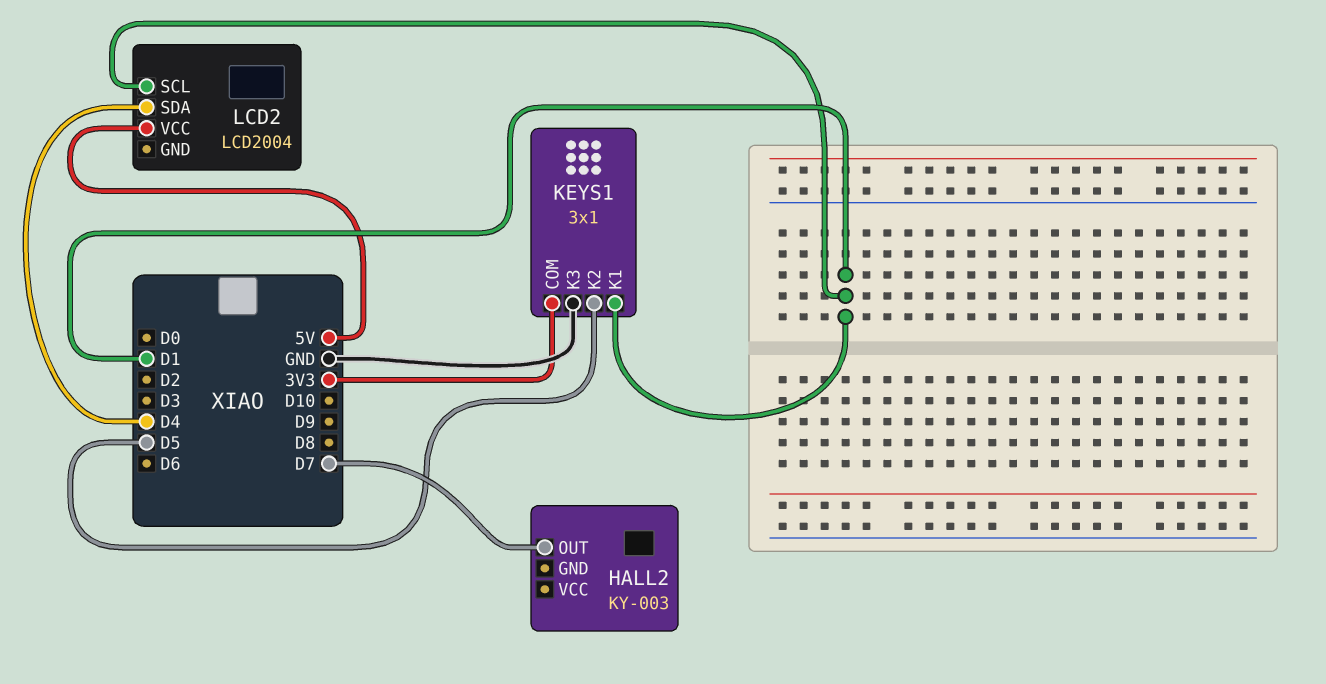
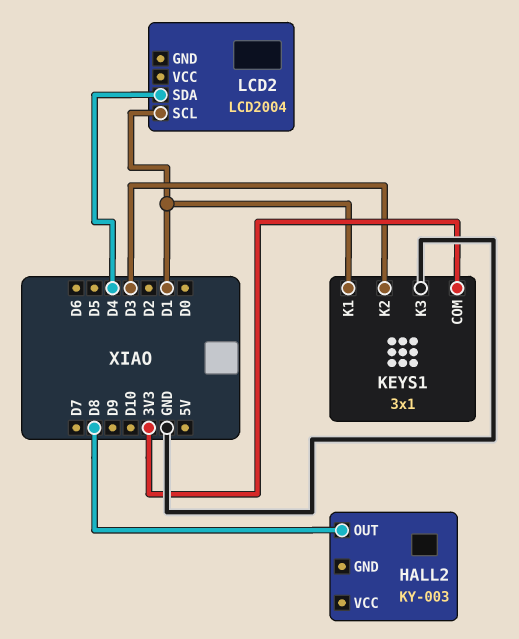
HALL2 pin OUT: D7 -> D8
KEYS1 pin K2: D5 -> D3
LCD2 pin VCC: 5V -> none

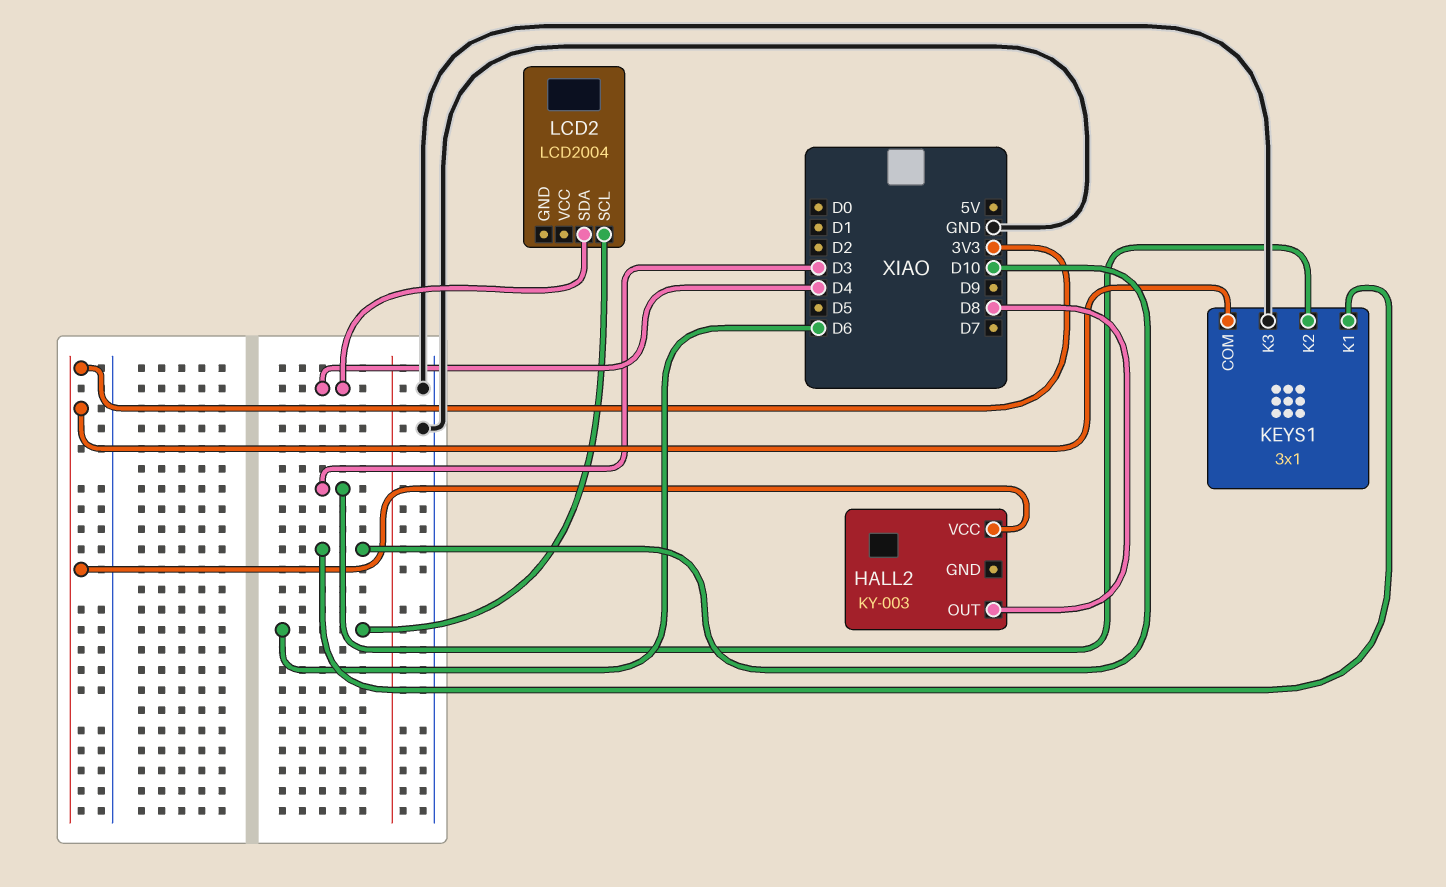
HALL2 pin VCC: none -> 3V3
KEYS1 pin K1: D1 -> D10
LCD2 pin SCL: D1 -> D6

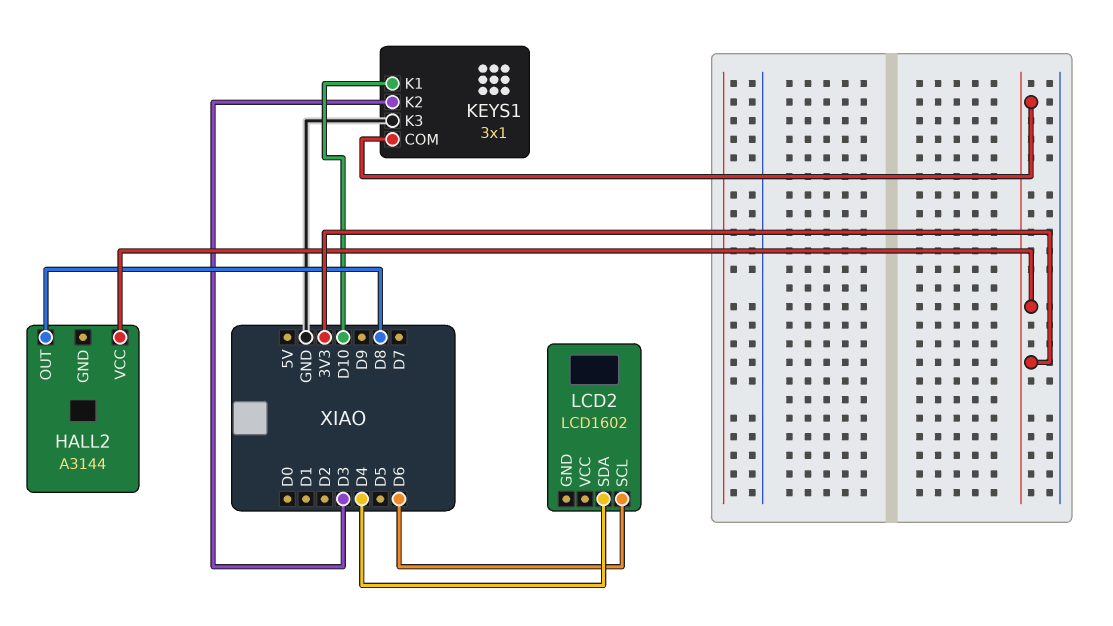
HALL2: KY-003 -> A3144
LCD2: LCD2004 -> LCD1602

